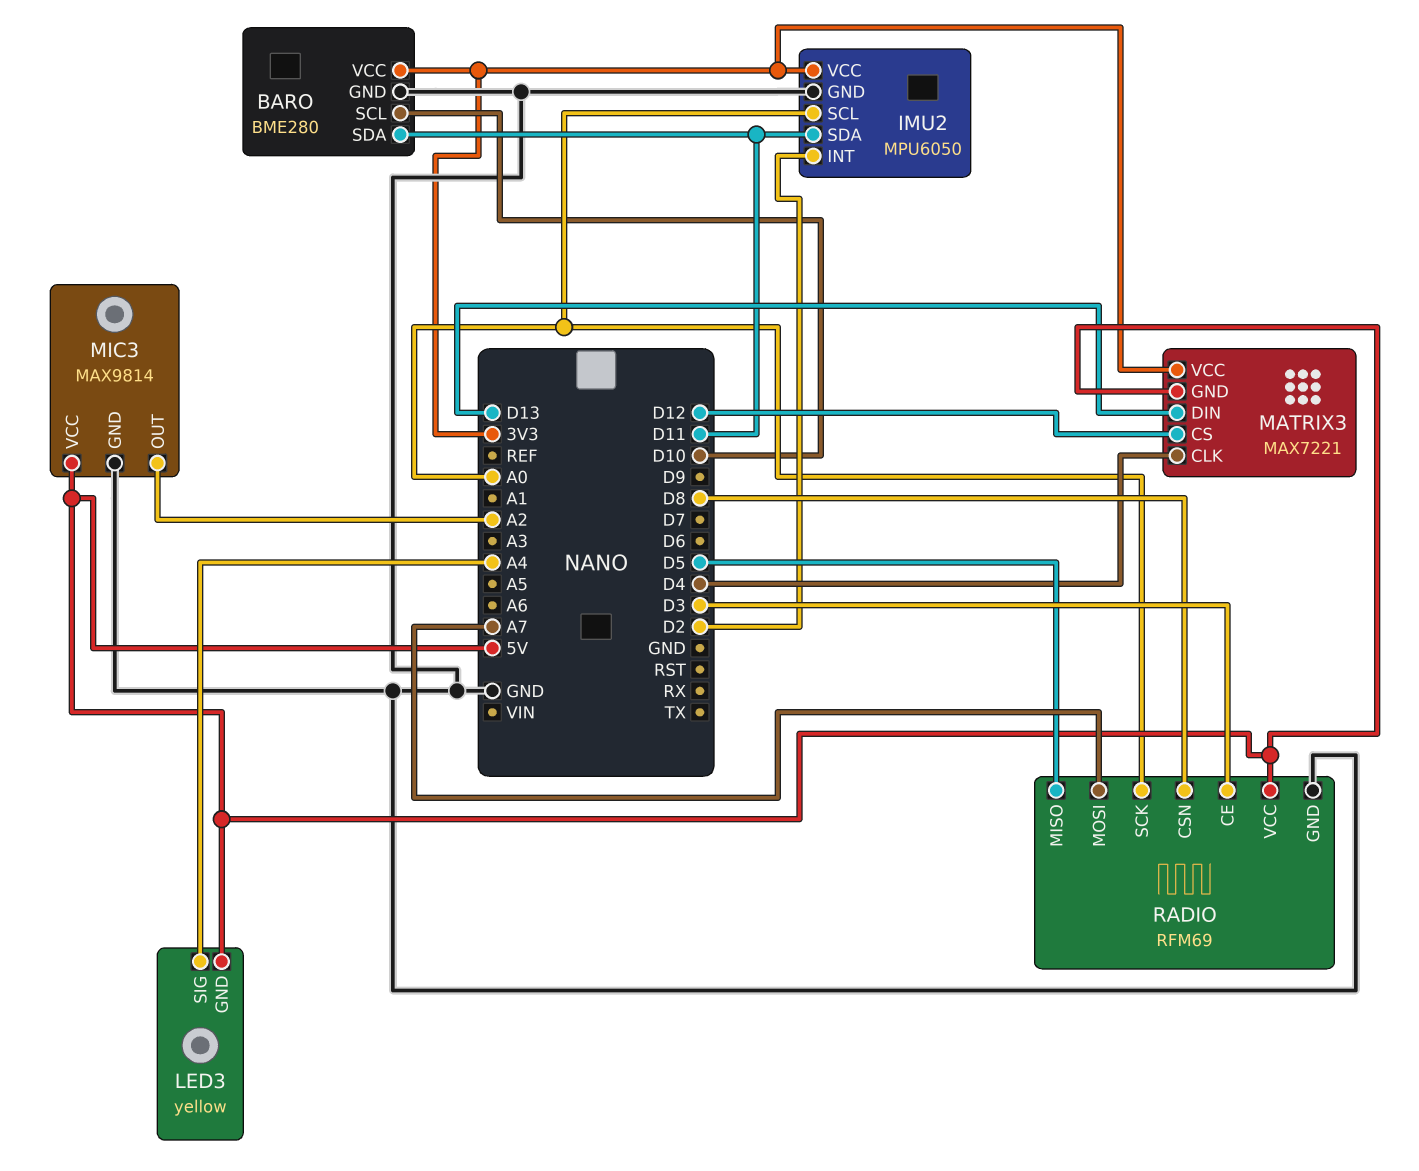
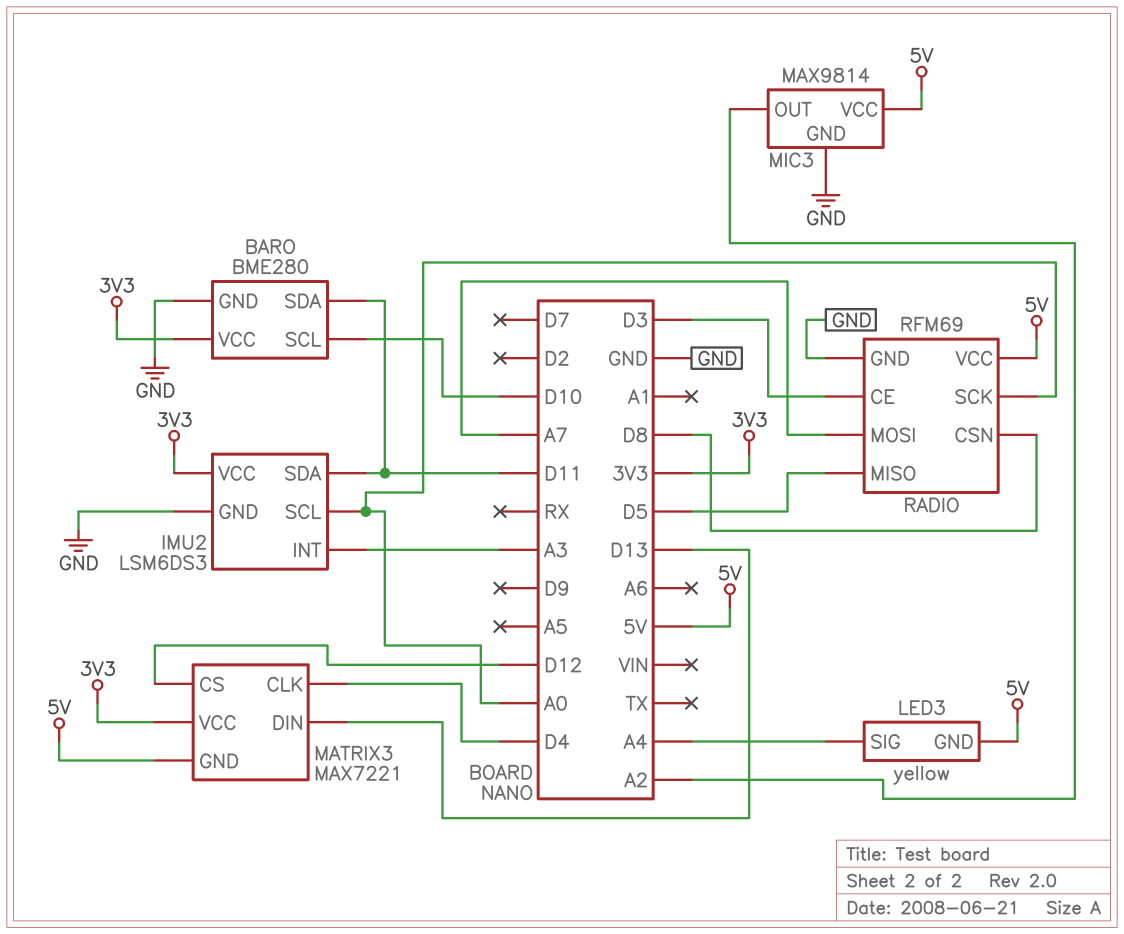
IMU2: MPU6050 -> LSM6DS3
IMU2 pin INT: D2 -> A3

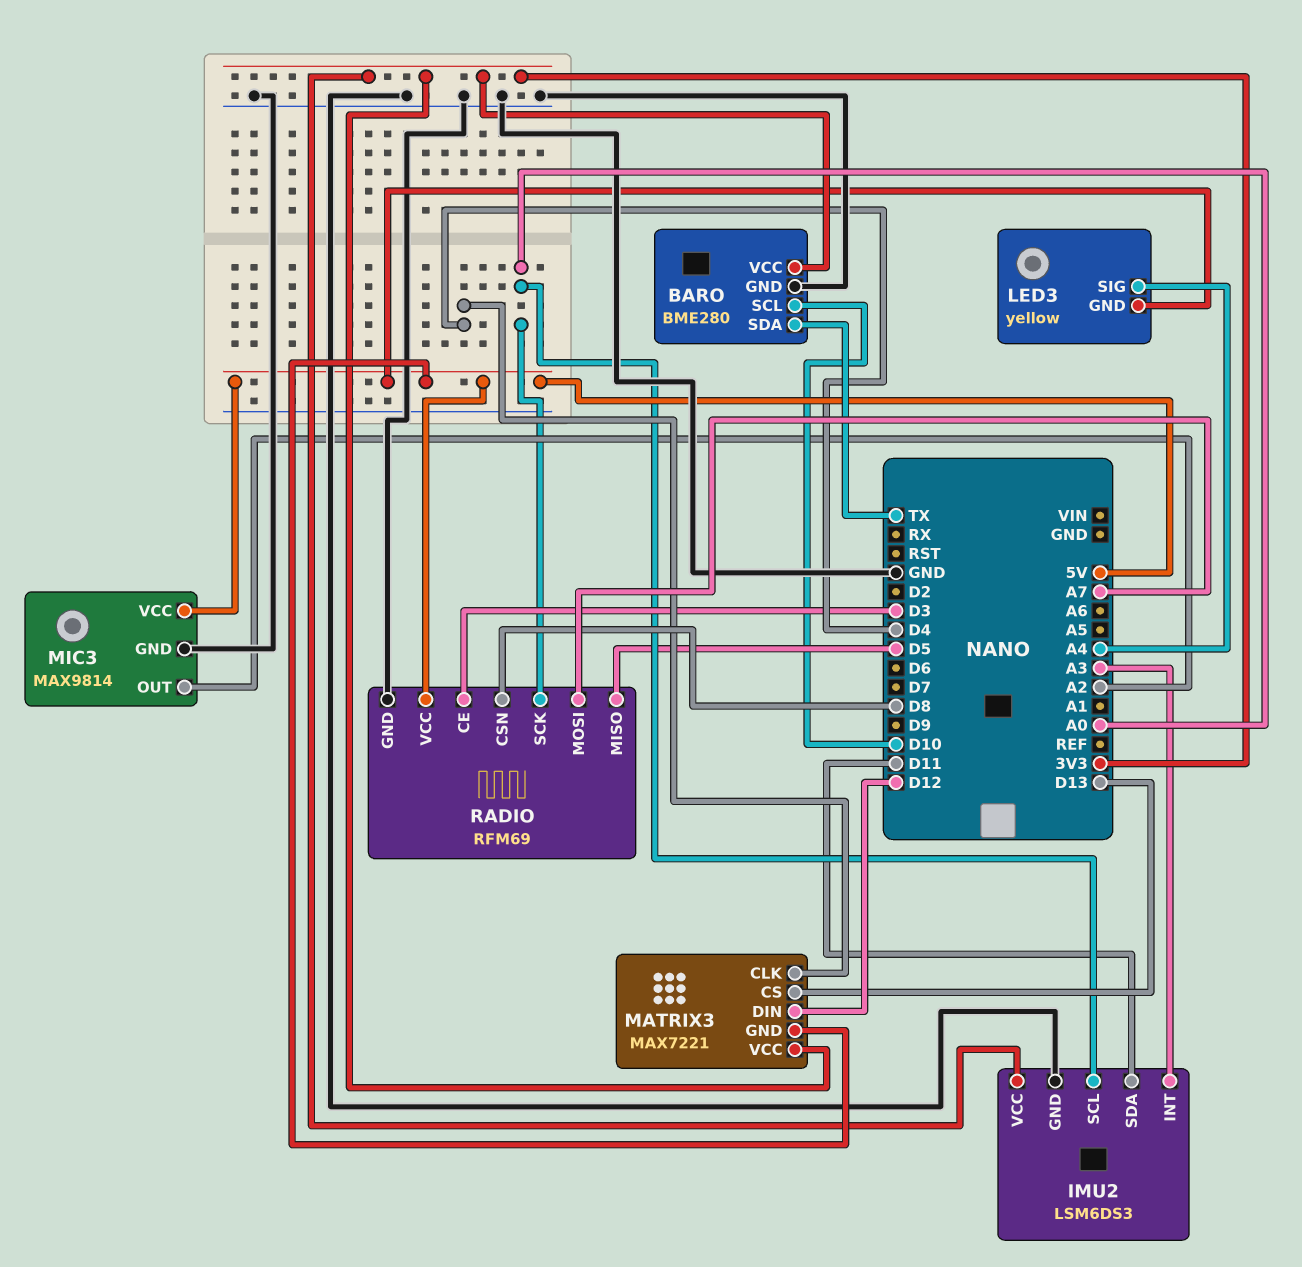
BARO pin SDA: D11 -> TX
MATRIX3 pin CS: D12 -> D13
MATRIX3 pin DIN: D13 -> D12

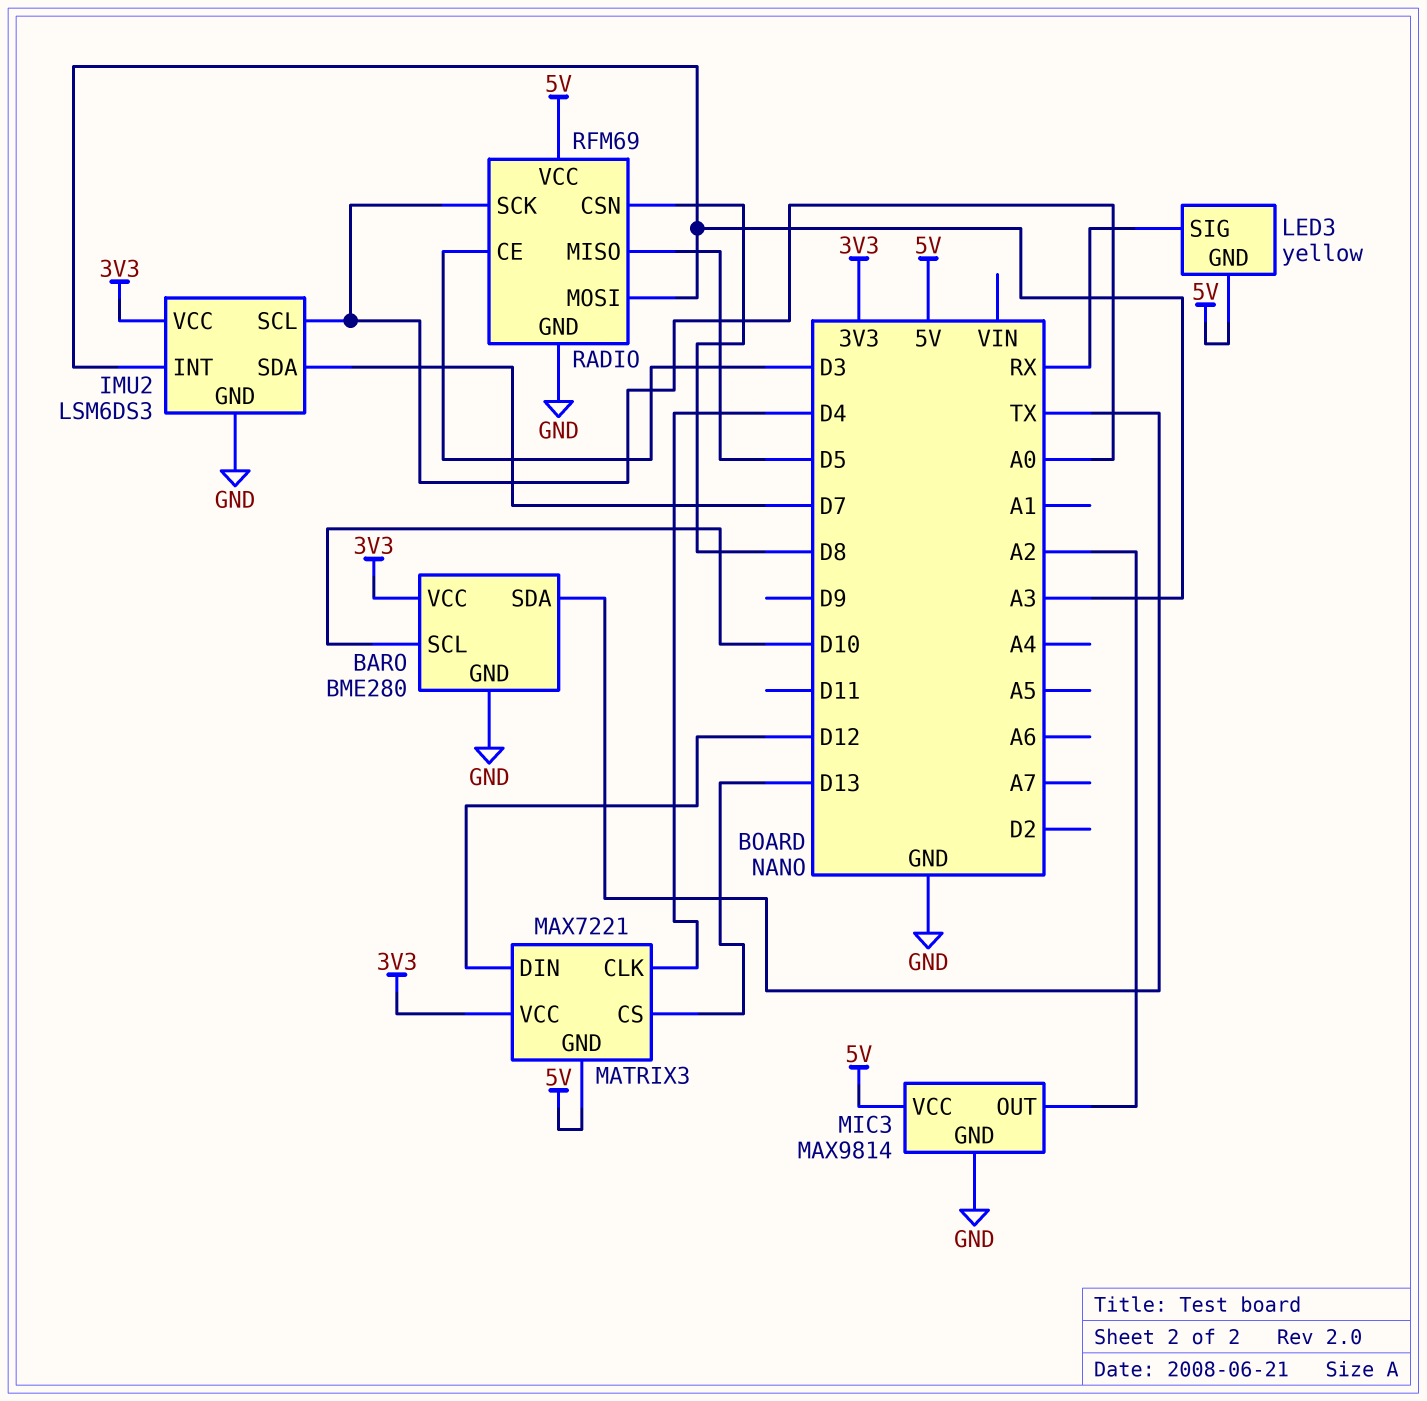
IMU2 pin SDA: D11 -> D7
LED3 pin SIG: A4 -> RX
RADIO pin MOSI: A7 -> A3

